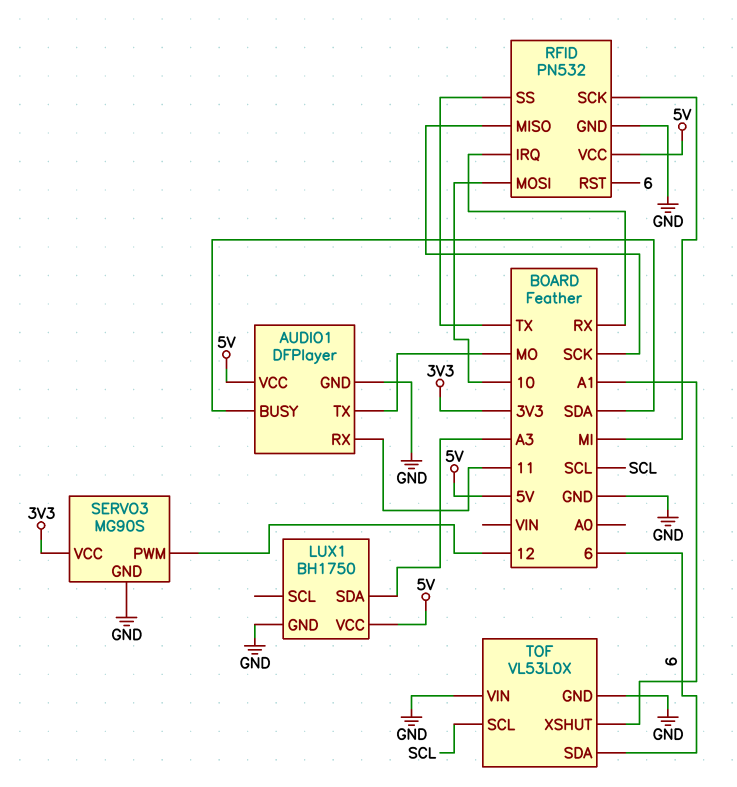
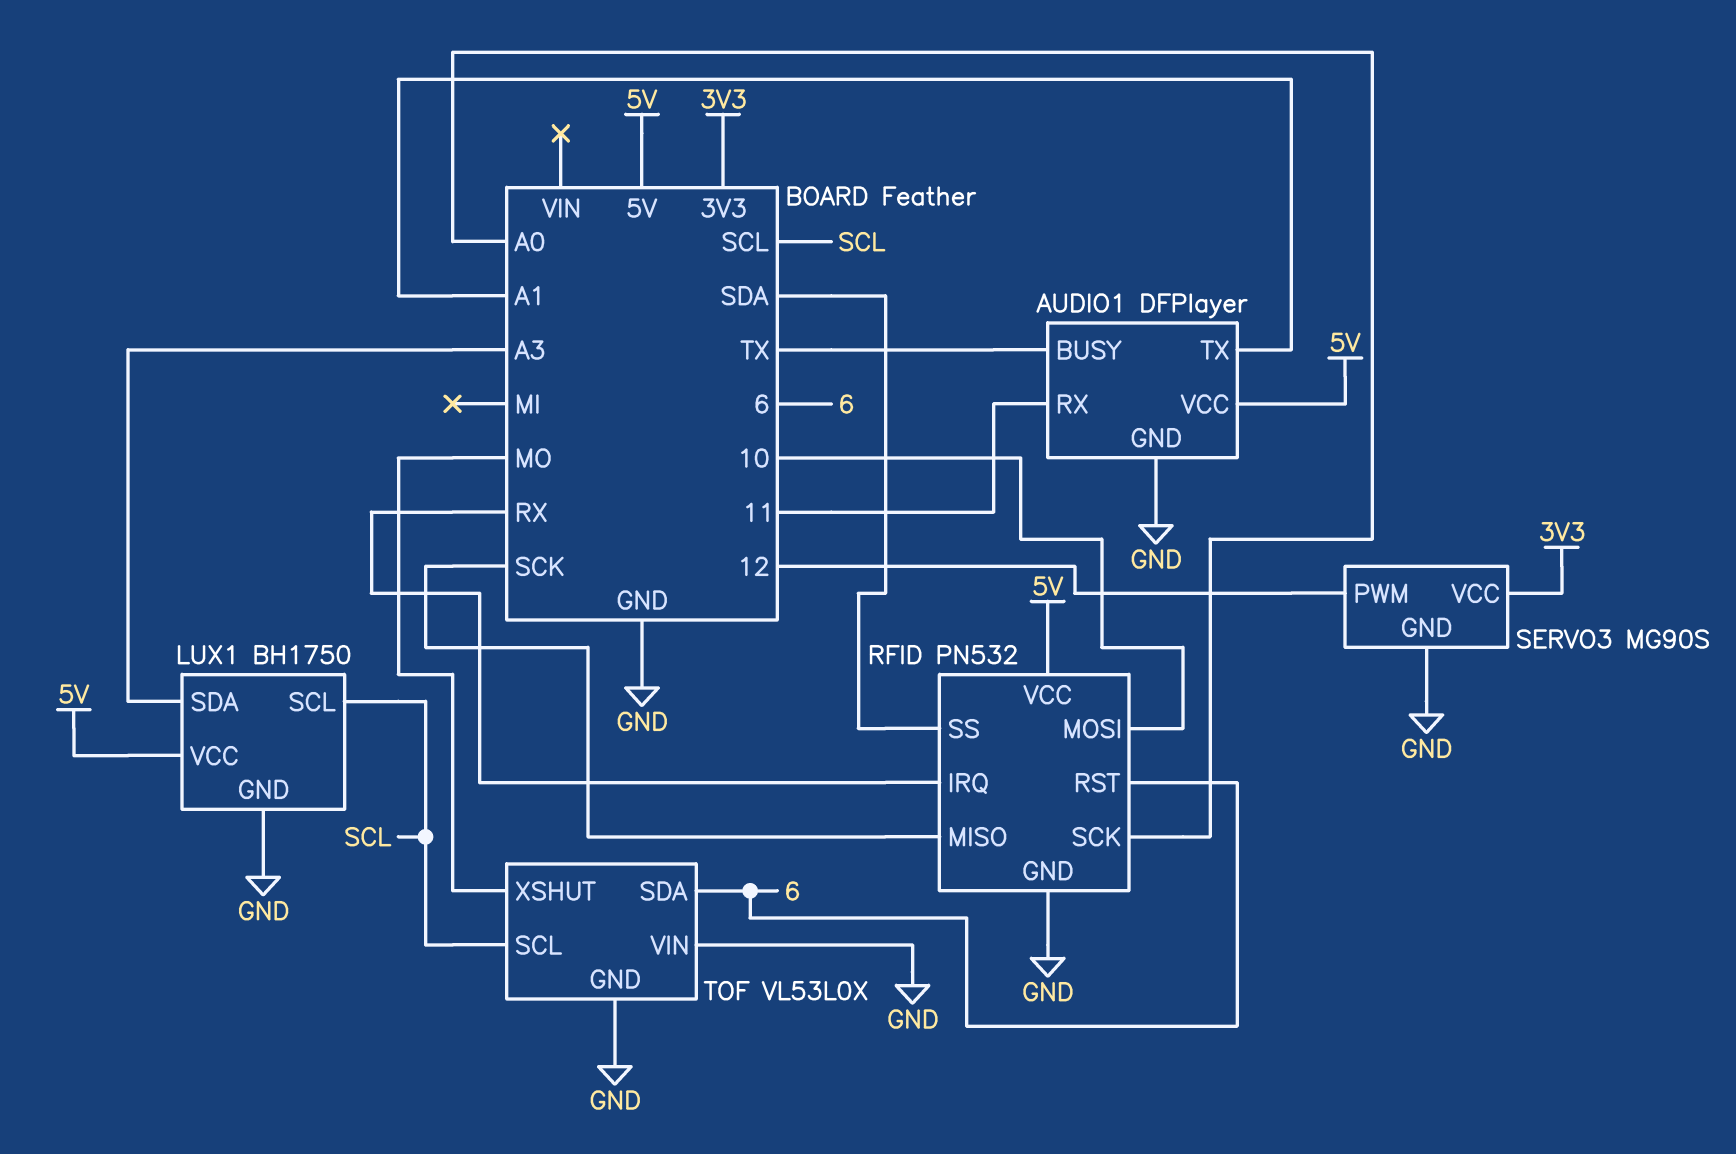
AUDIO1 pin BUSY: SDA -> TX
AUDIO1 pin TX: MO -> A1
LUX1 pin SCL: none -> SCL
RFID pin SCK: MI -> A0
RFID pin SS: TX -> SDA
TOF pin XSHUT: A1 -> MO

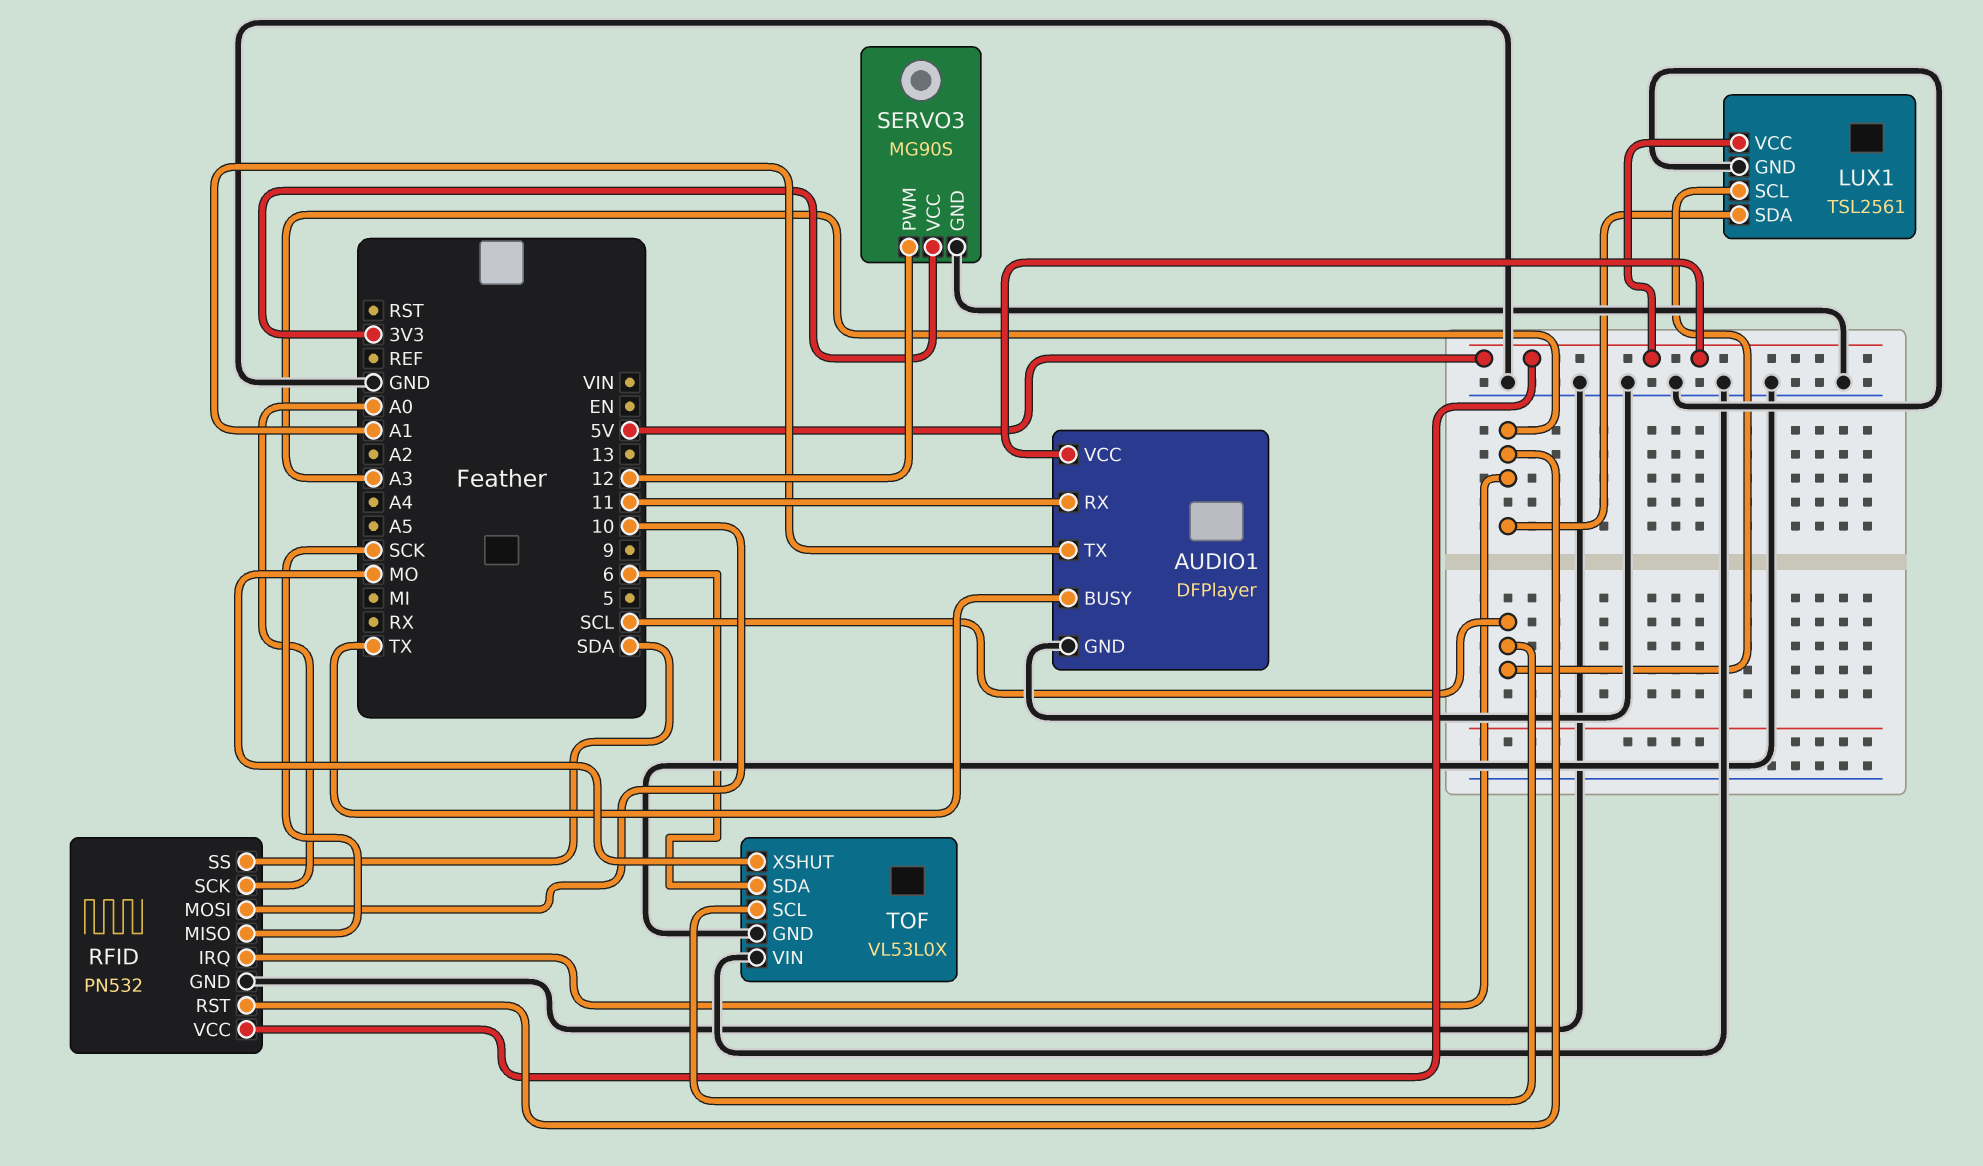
LUX1: BH1750 -> TSL2561
RFID pin IRQ: RX -> A3
RFID pin RST: 6 -> A3

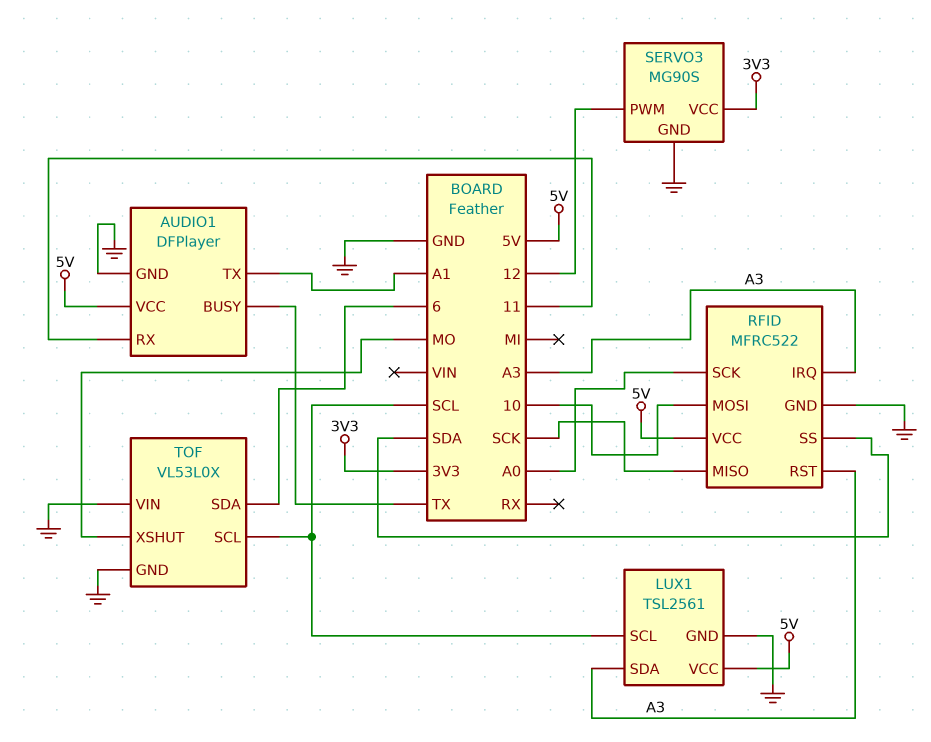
RFID: PN532 -> MFRC522

